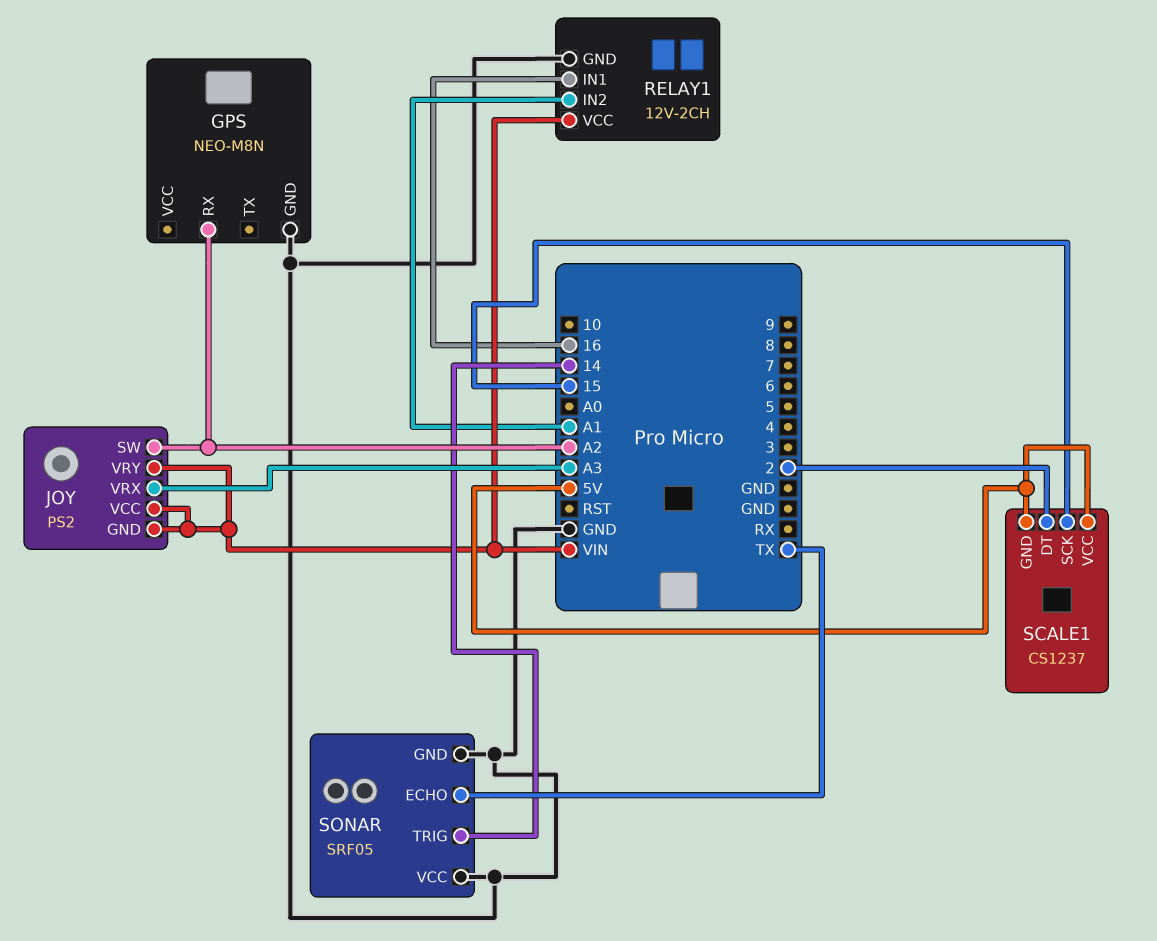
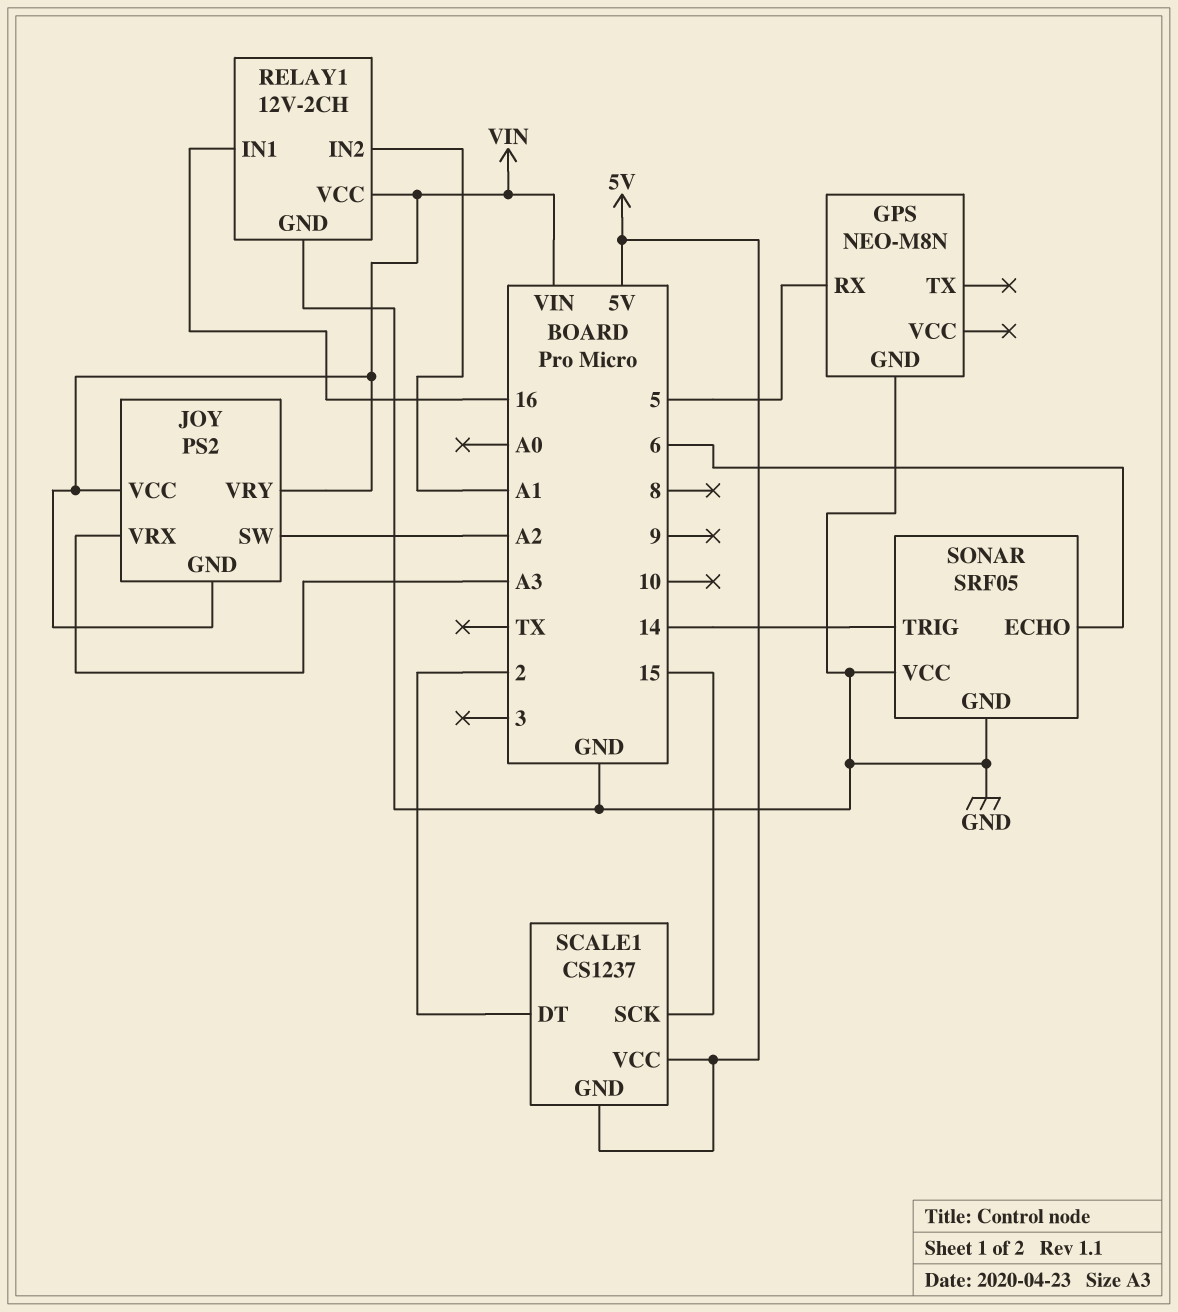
GPS pin RX: A2 -> 5
SONAR pin ECHO: TX -> 6

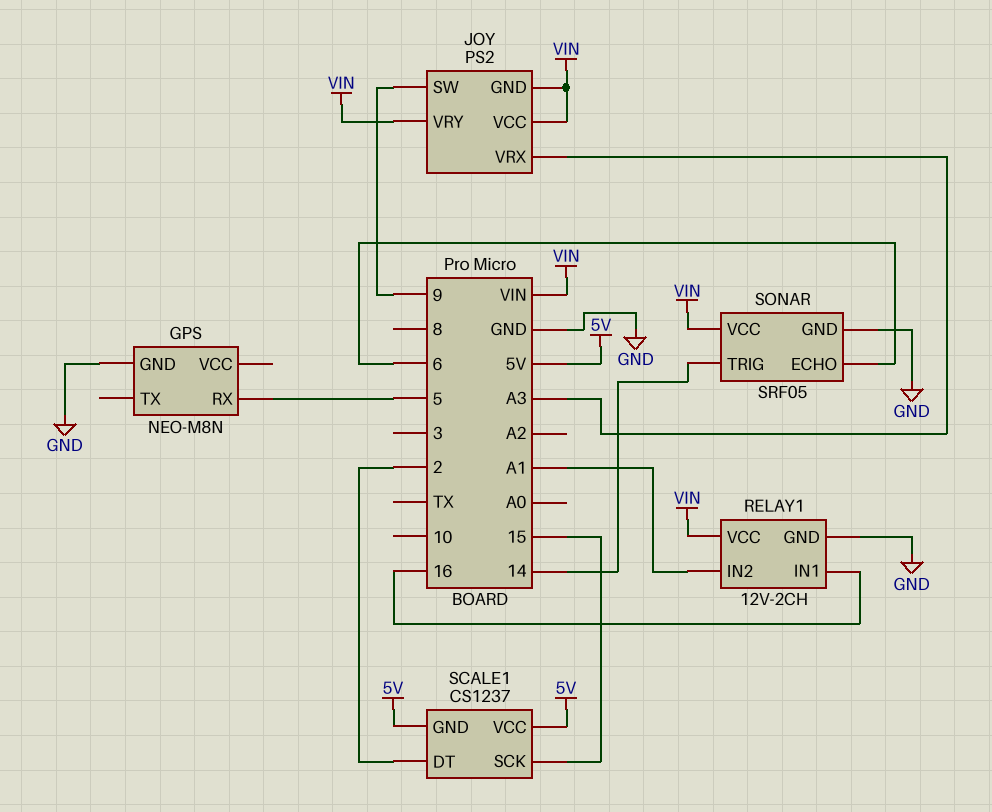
JOY pin SW: A2 -> 9
SONAR pin VCC: GND -> VIN

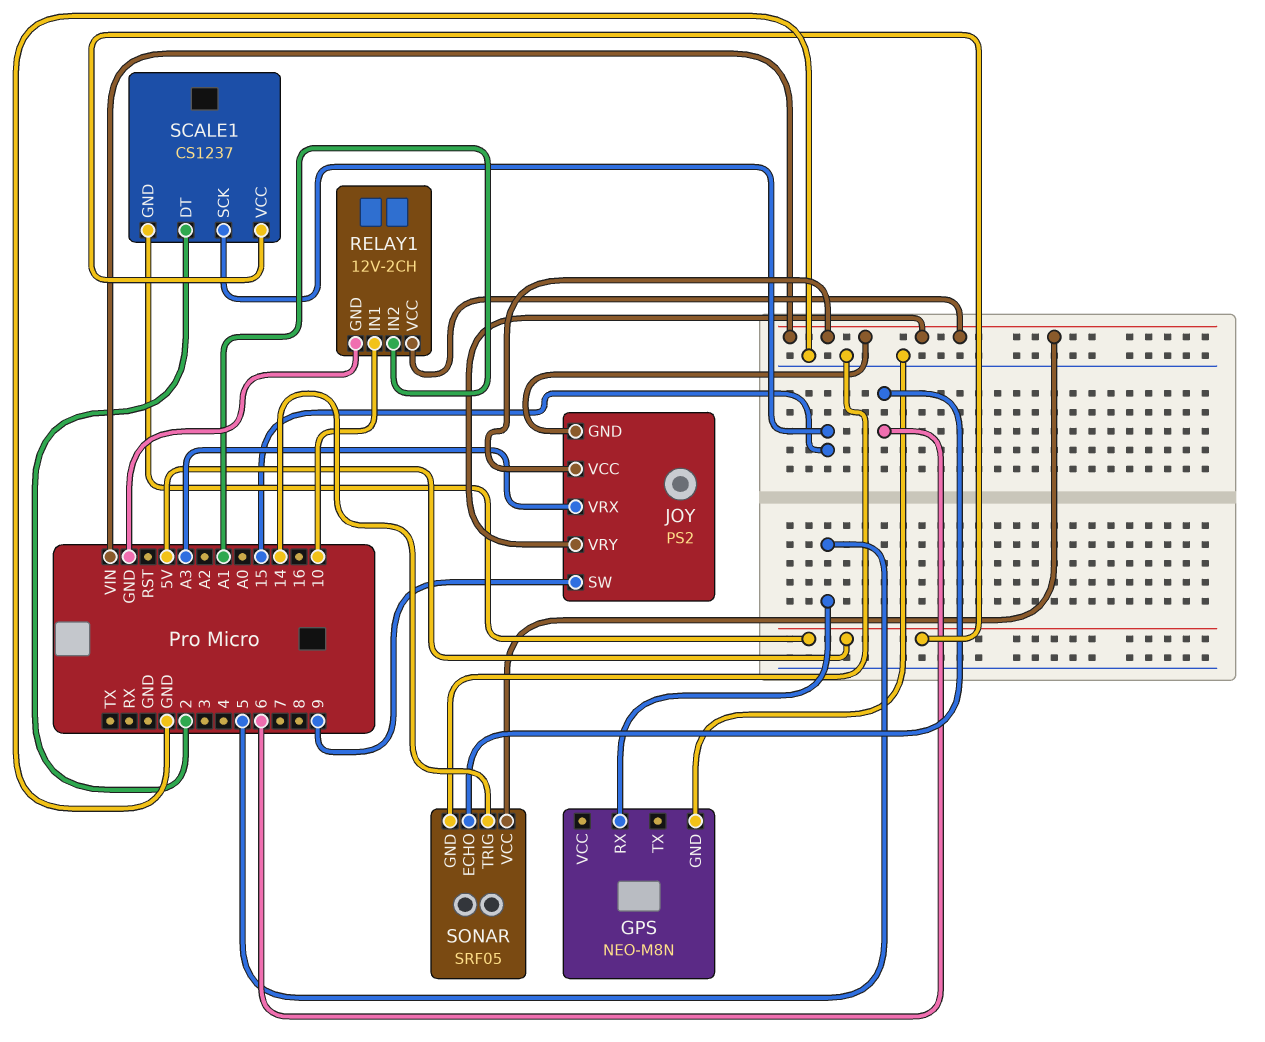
RELAY1 pin IN1: 16 -> 10

